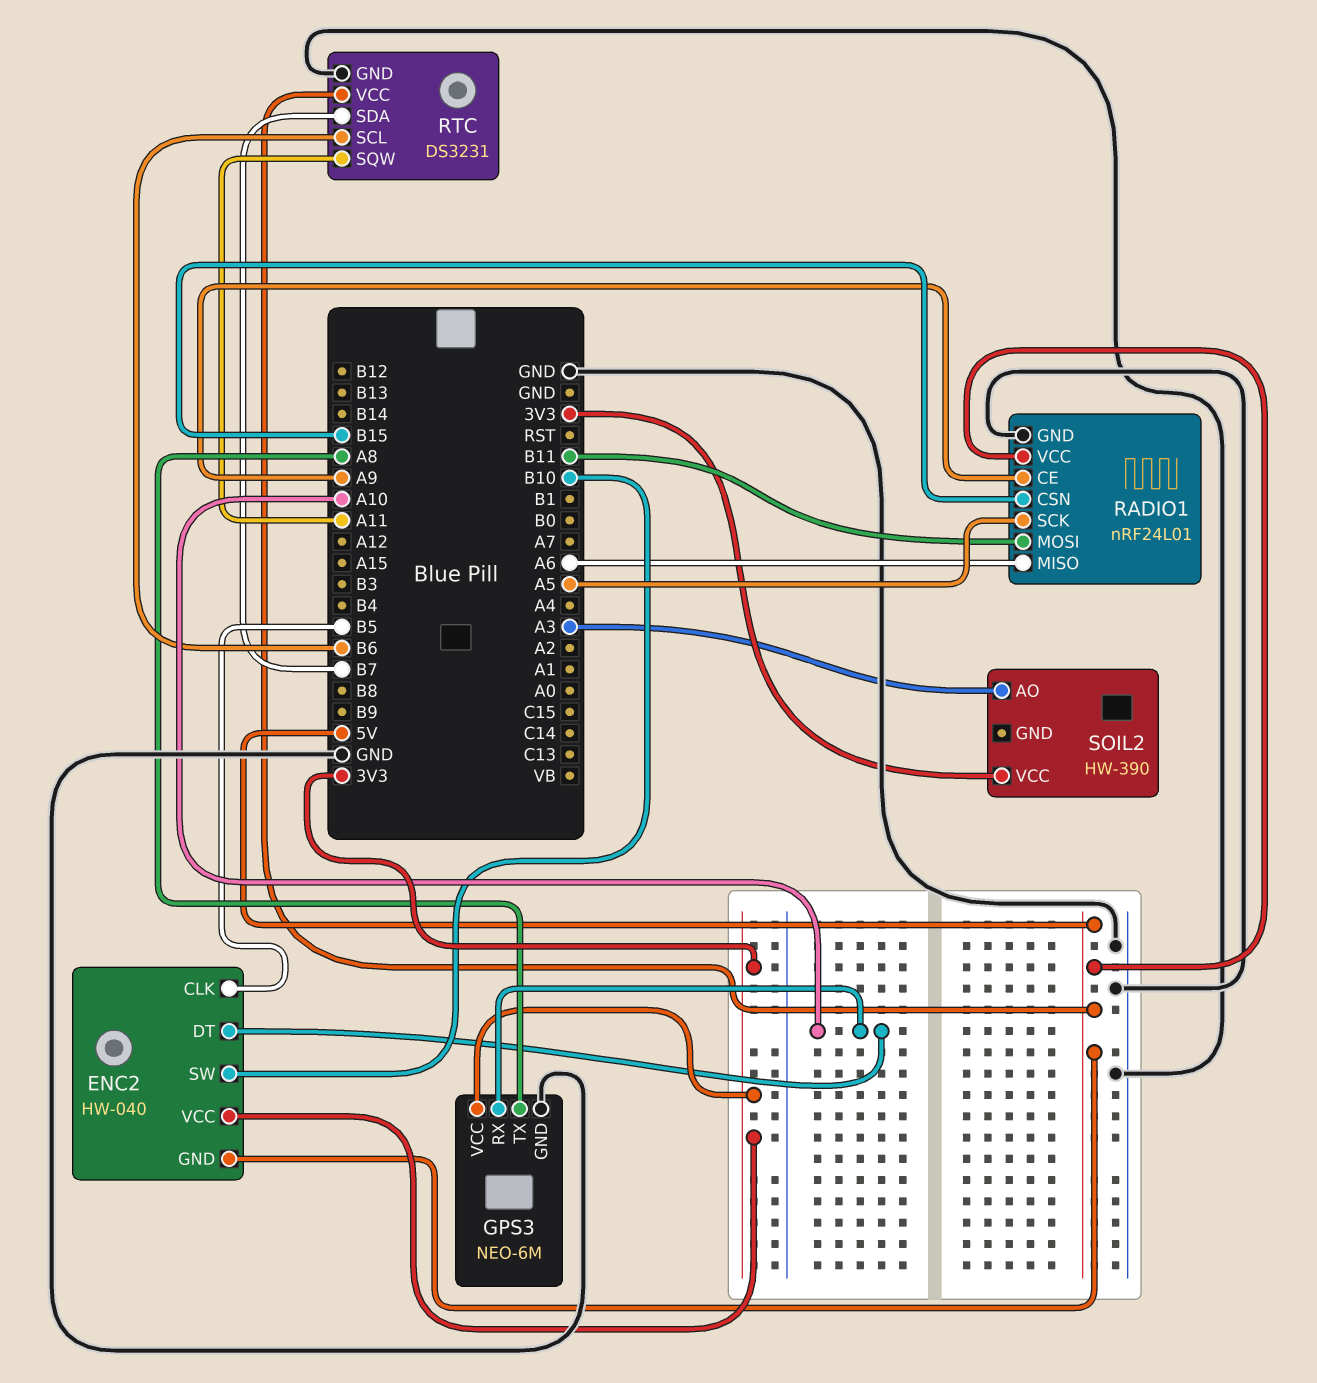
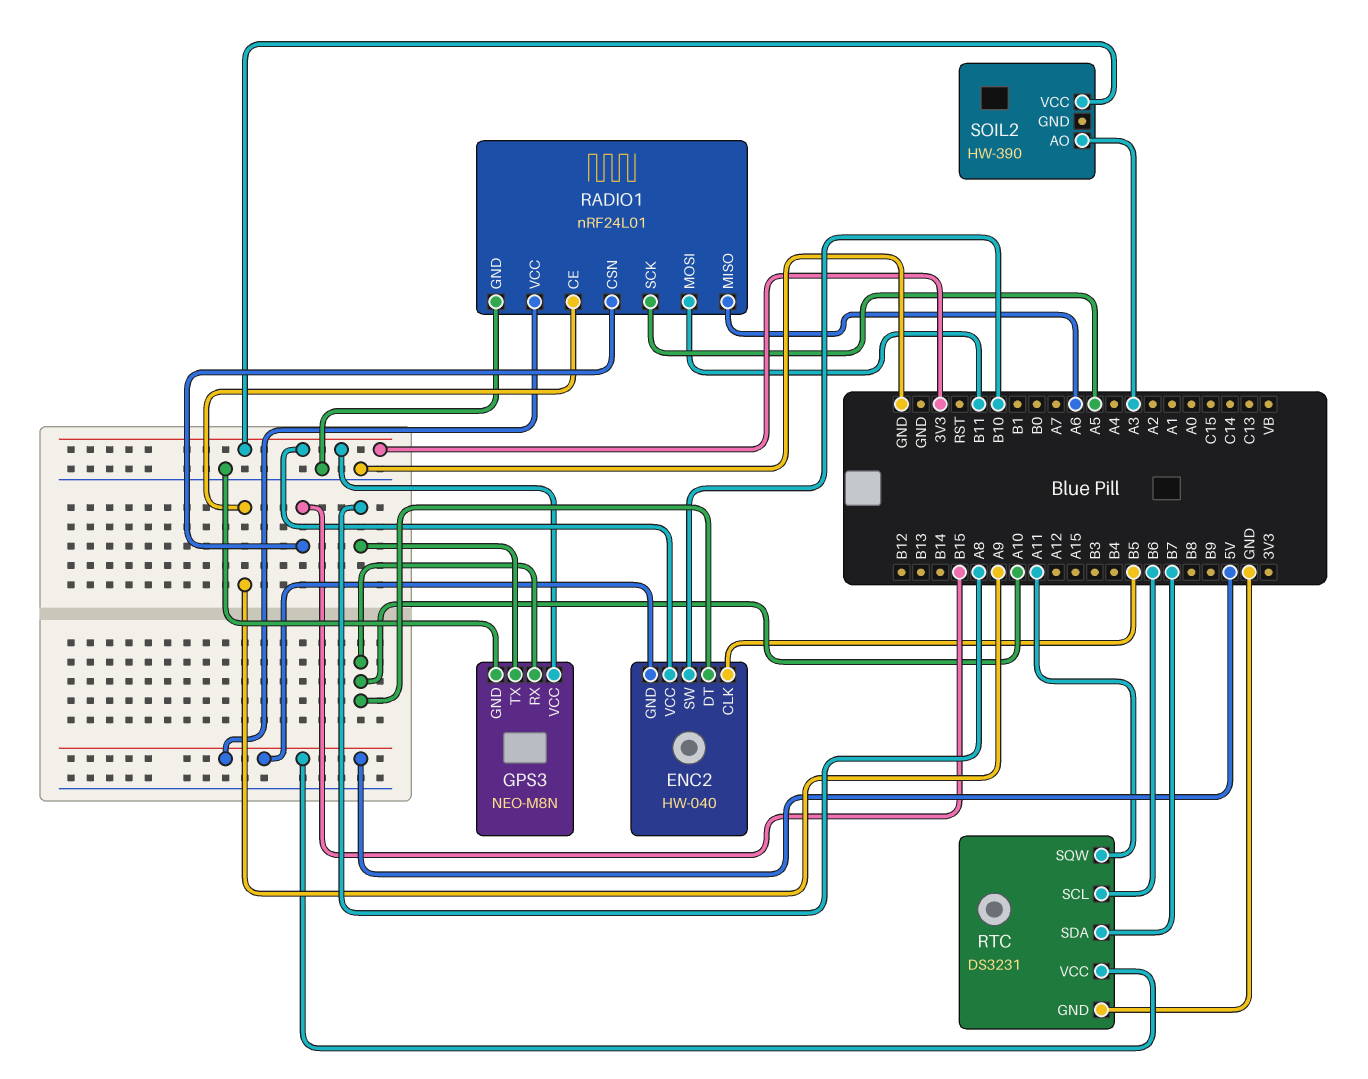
GPS3: NEO-6M -> NEO-M8N

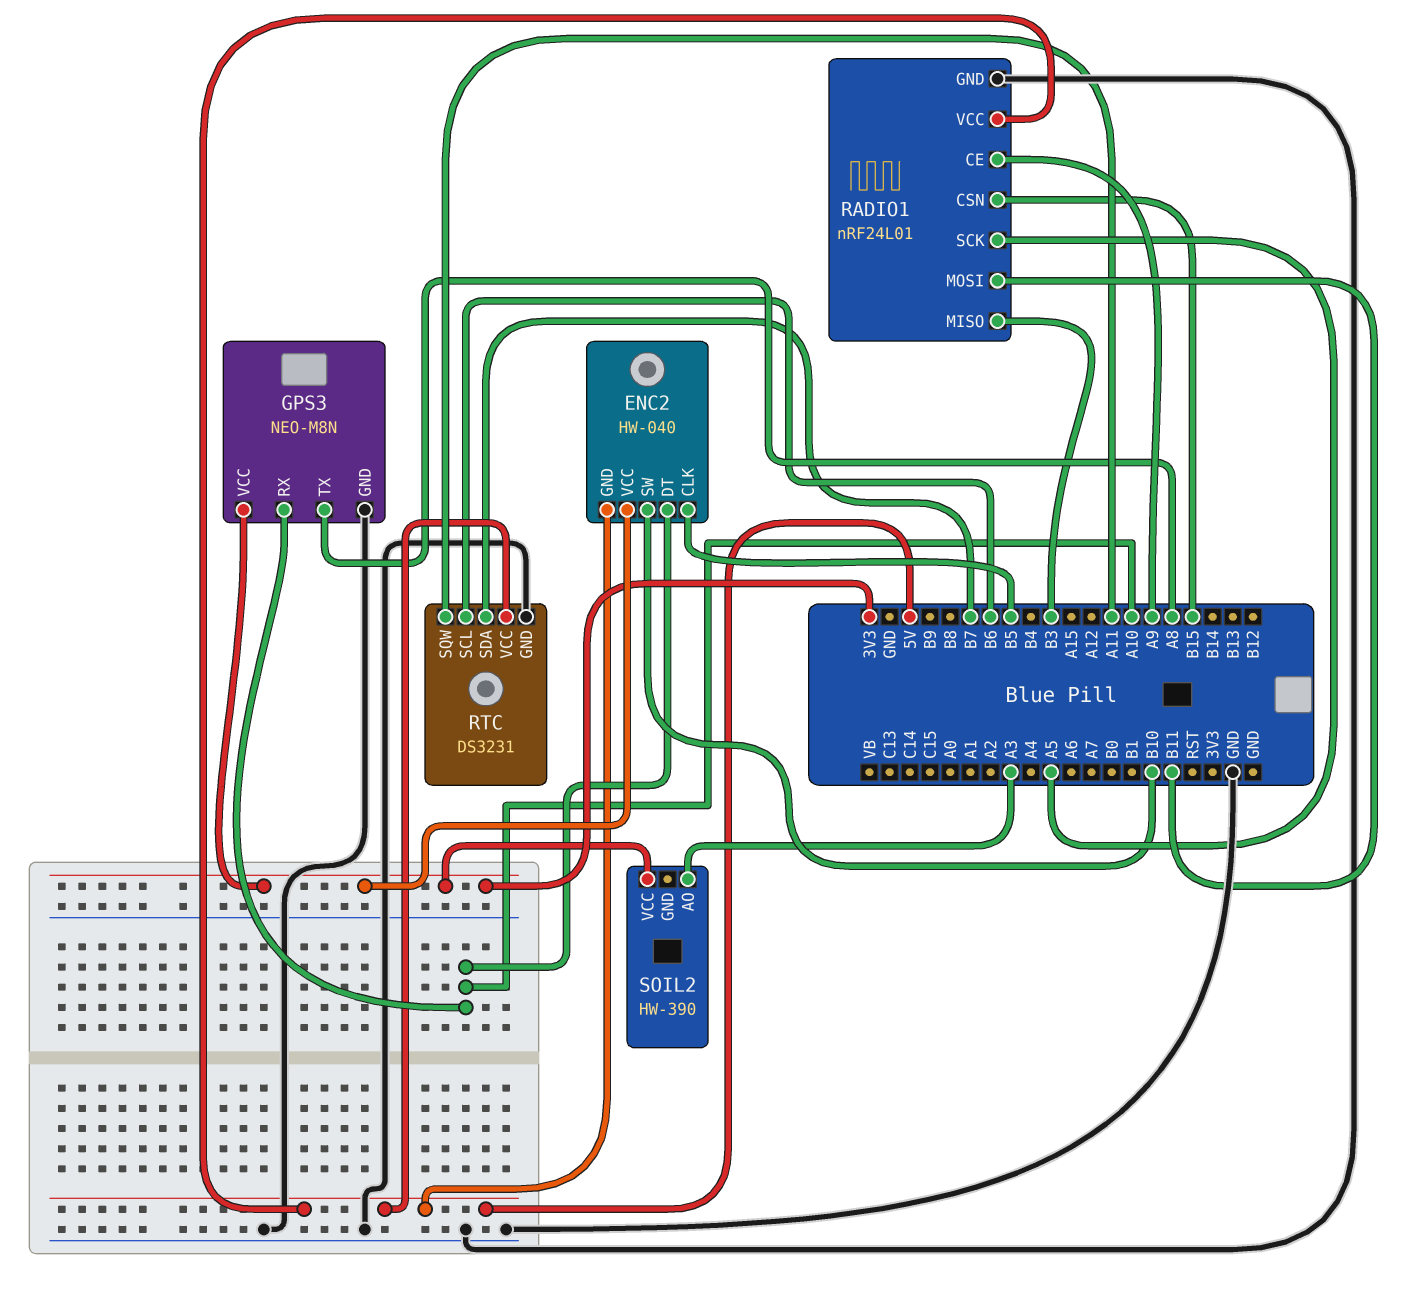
RADIO1 pin MISO: A6 -> B3

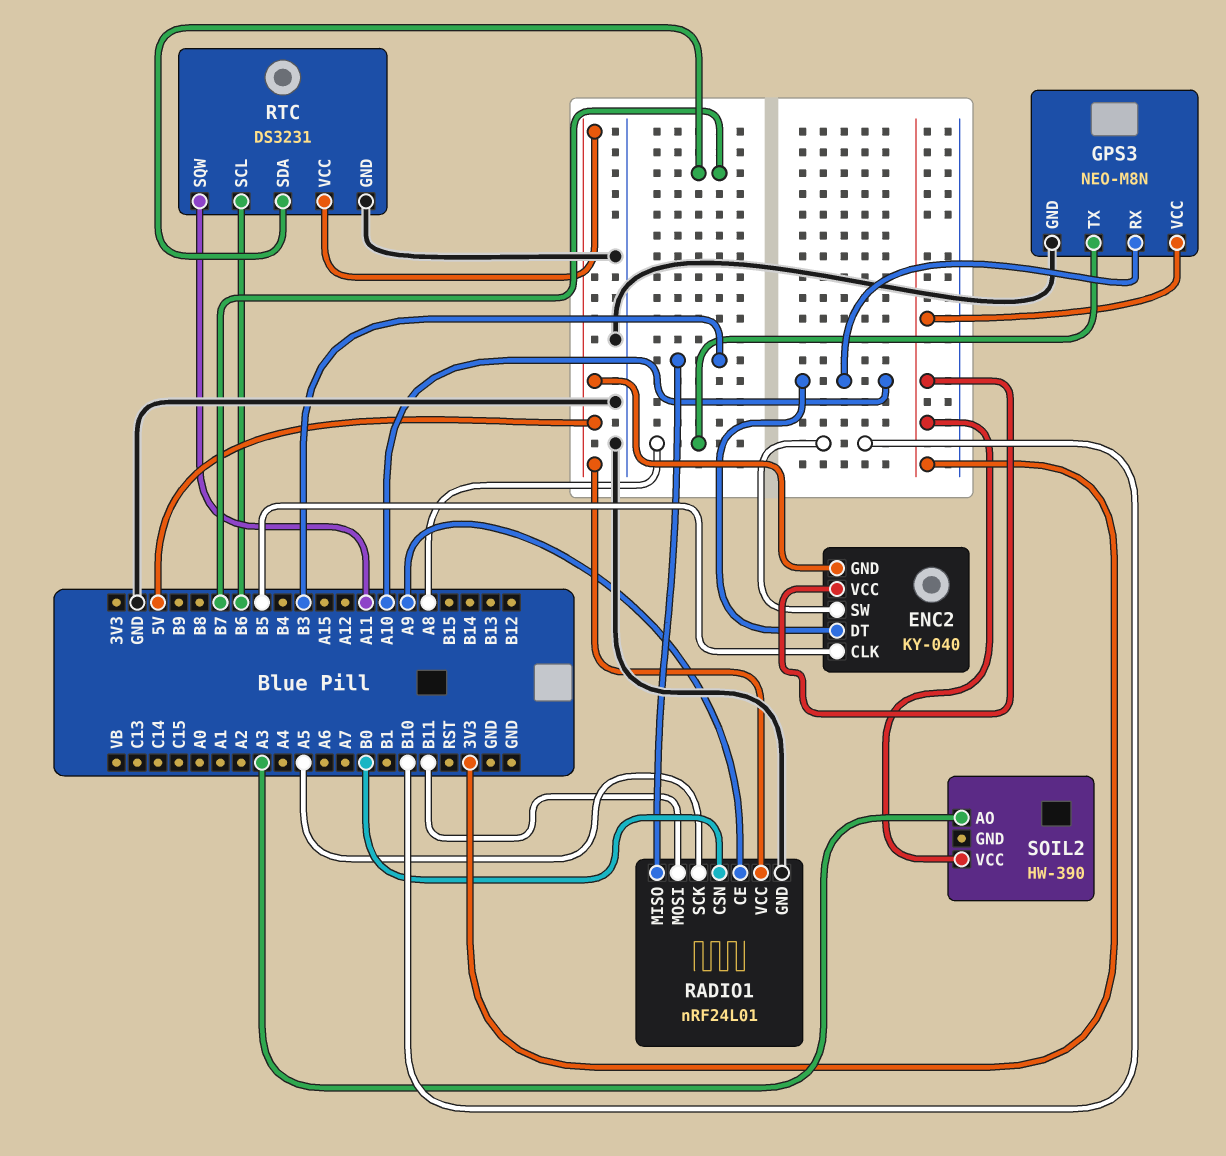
ENC2: HW-040 -> KY-040
RADIO1 pin CSN: B15 -> B0

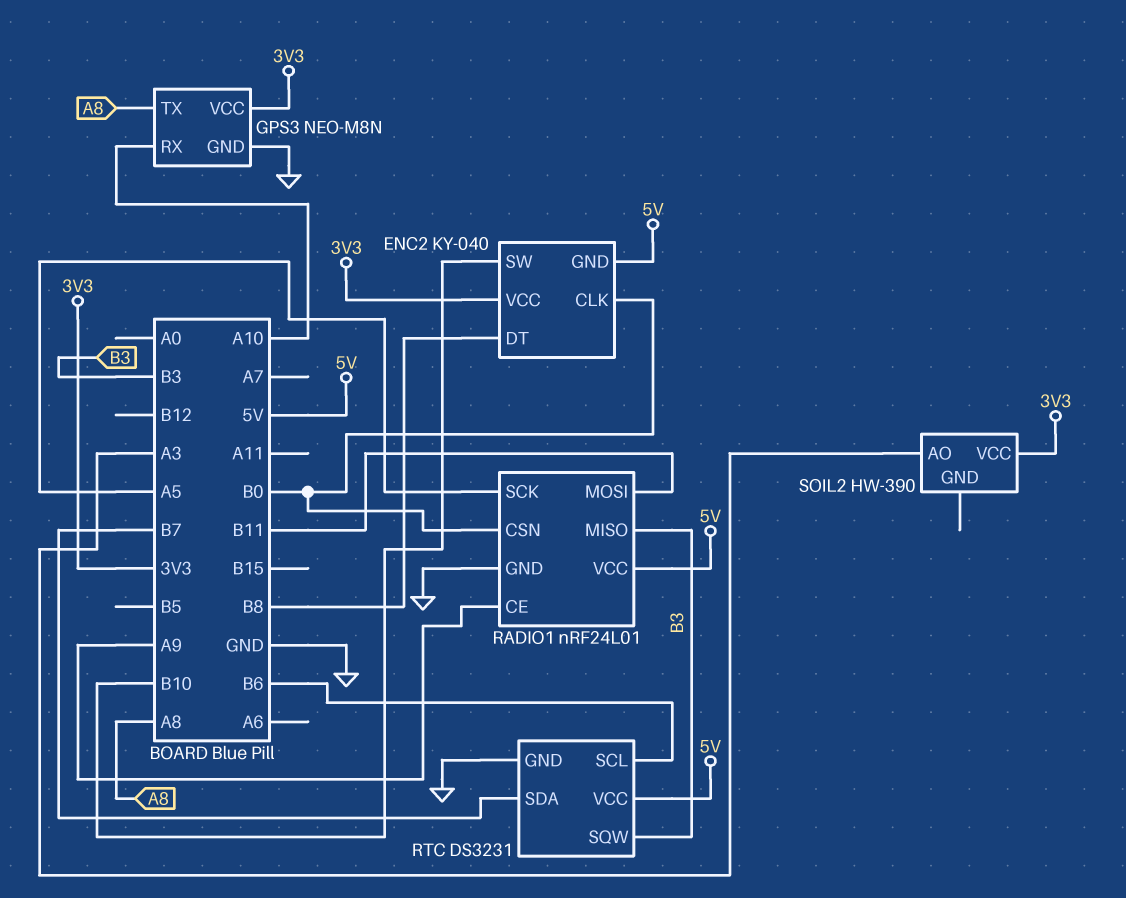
ENC2 pin CLK: B5 -> B0
ENC2 pin DT: A10 -> B8
RTC pin SQW: A11 -> B3

